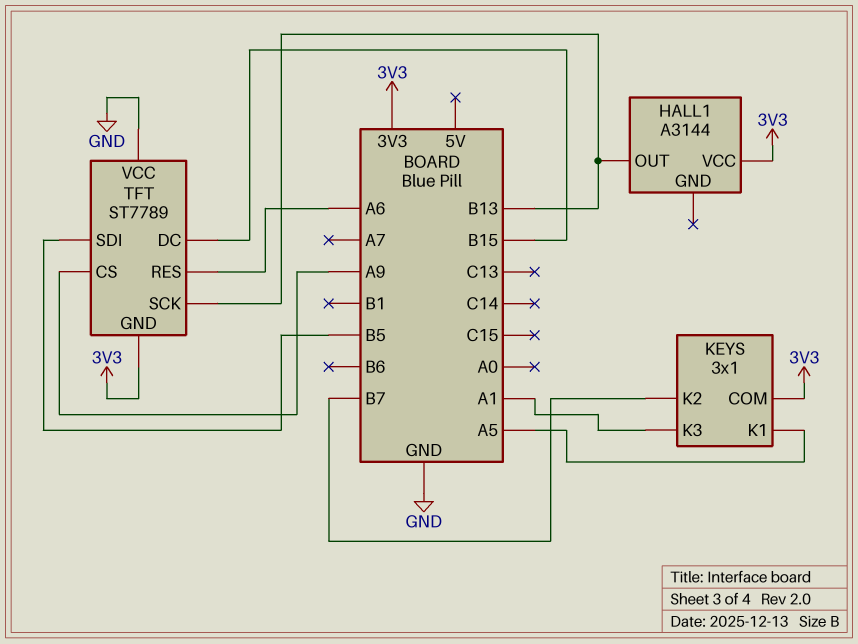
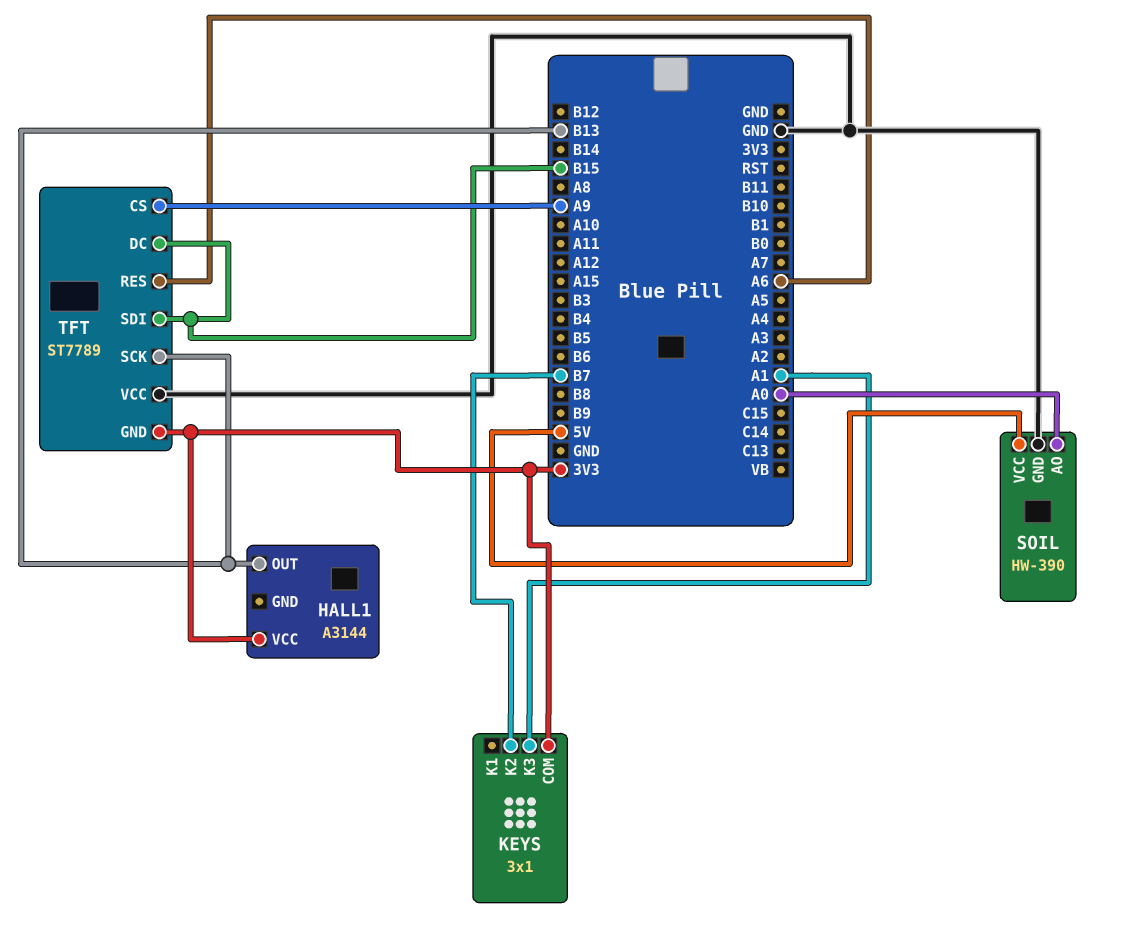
KEYS pin K1: A5 -> none
SOIL: none -> HW-390
SOIL pin AO: none -> A0
SOIL pin GND: none -> GND
SOIL pin VCC: none -> 5V
TFT pin SDI: B5 -> B15

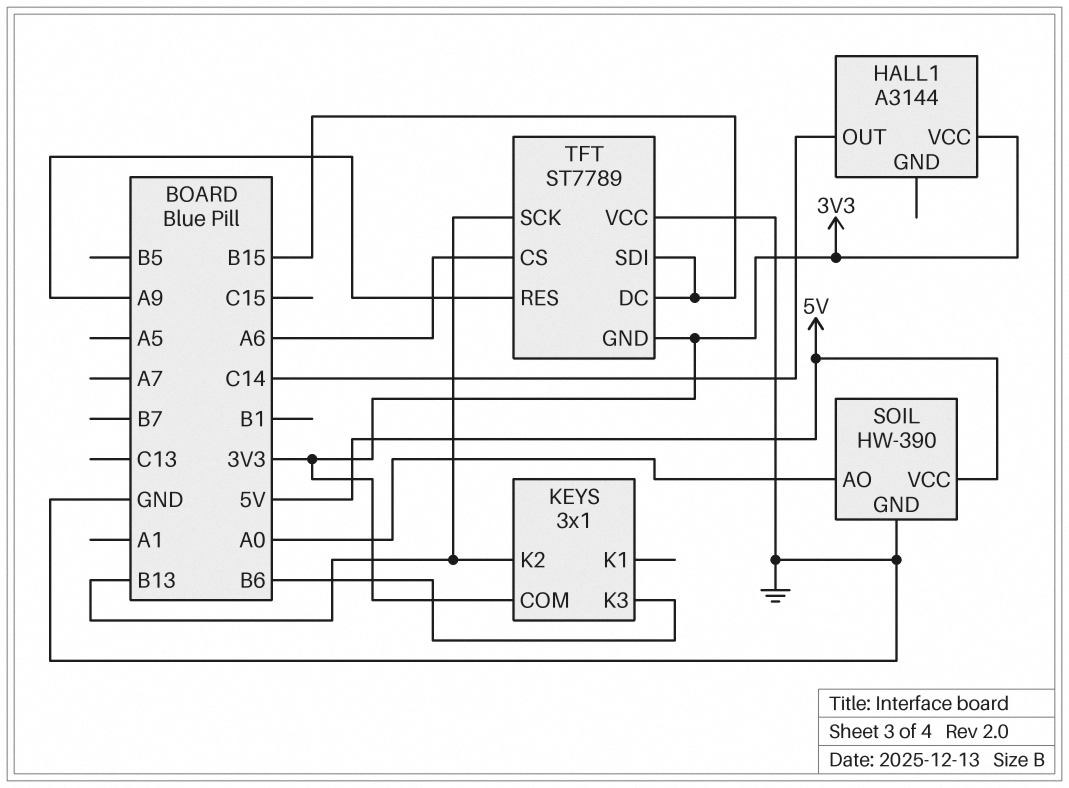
HALL1 pin OUT: B13 -> C14
KEYS pin K2: B7 -> B13
KEYS pin K3: A1 -> B6
TFT pin CS: A9 -> A6
TFT pin RES: A6 -> A9

